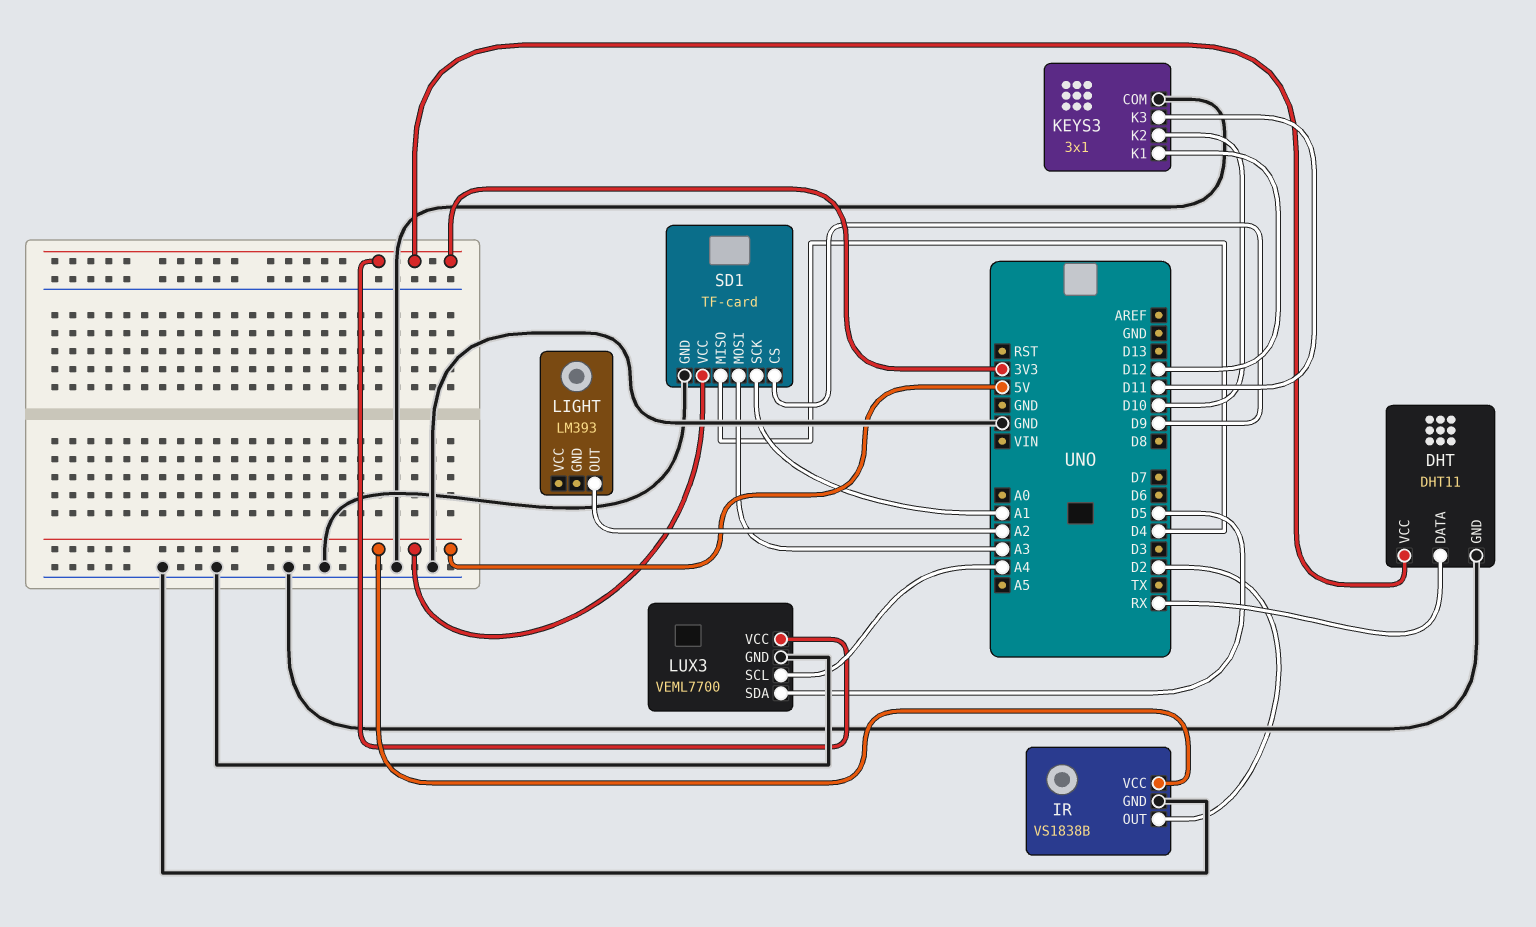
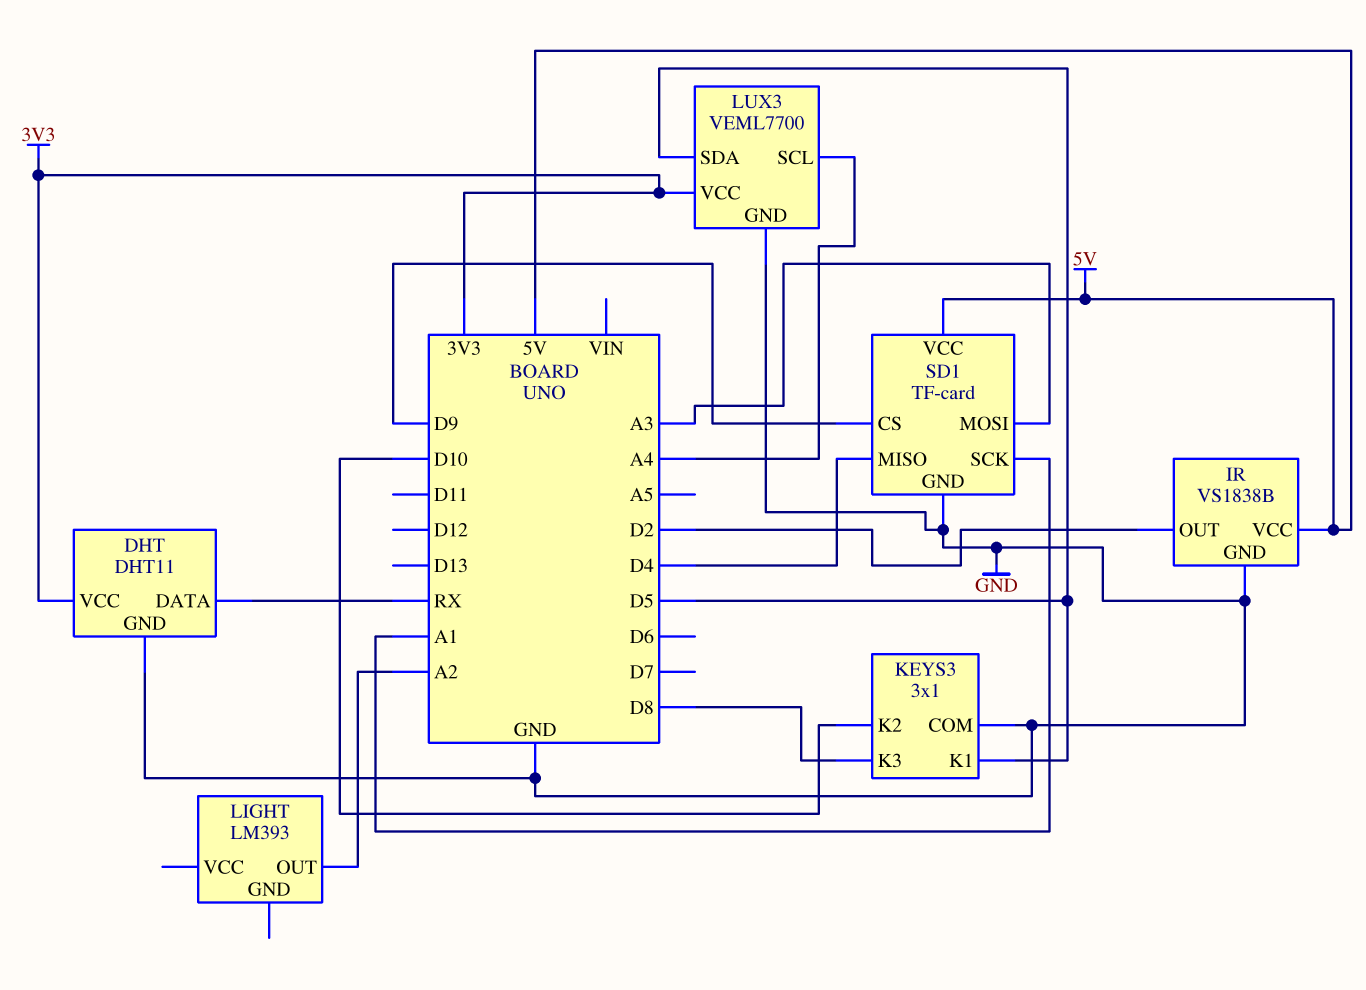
KEYS3 pin K1: D12 -> D5
KEYS3 pin K3: D11 -> D8

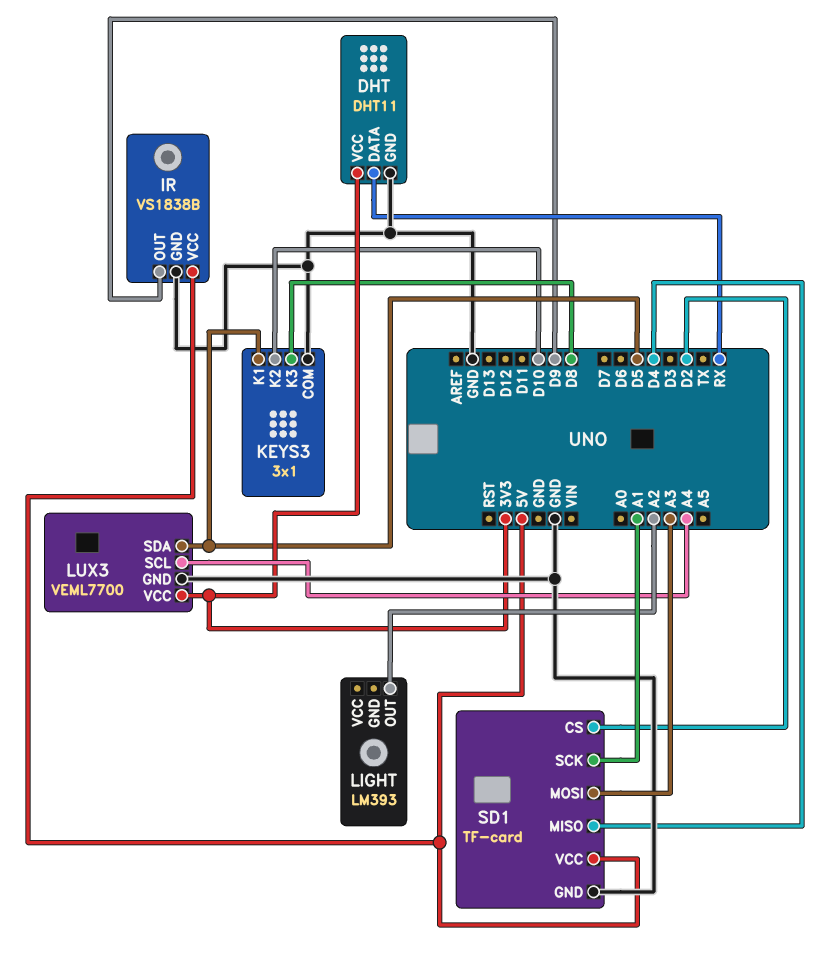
IR pin OUT: D2 -> D9
SD1 pin CS: D9 -> D2

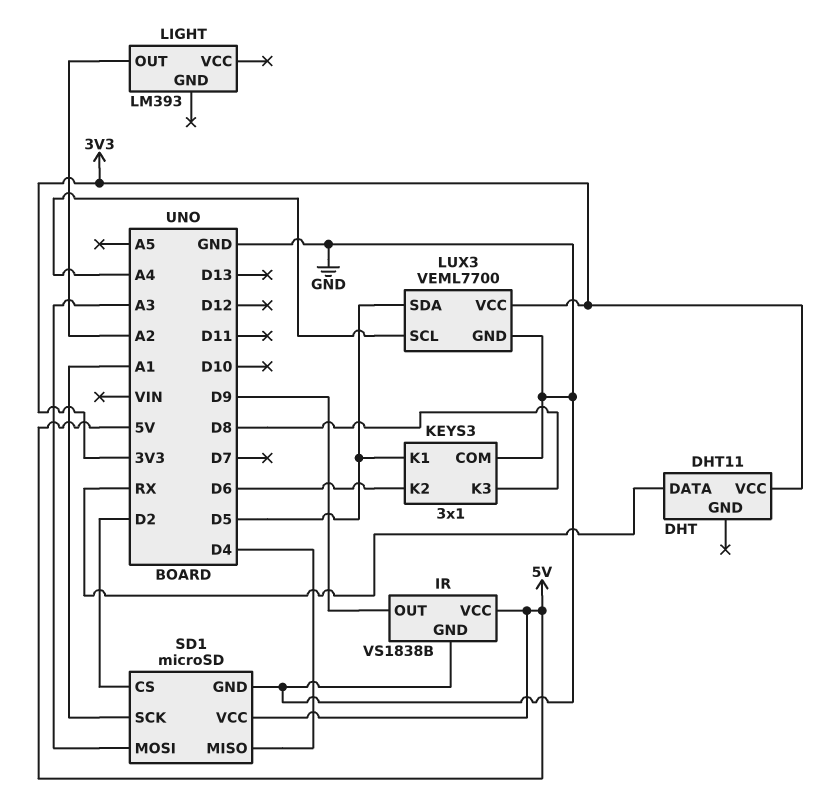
DHT pin GND: GND -> none
KEYS3 pin K2: D10 -> D6
SD1: TF-card -> microSD

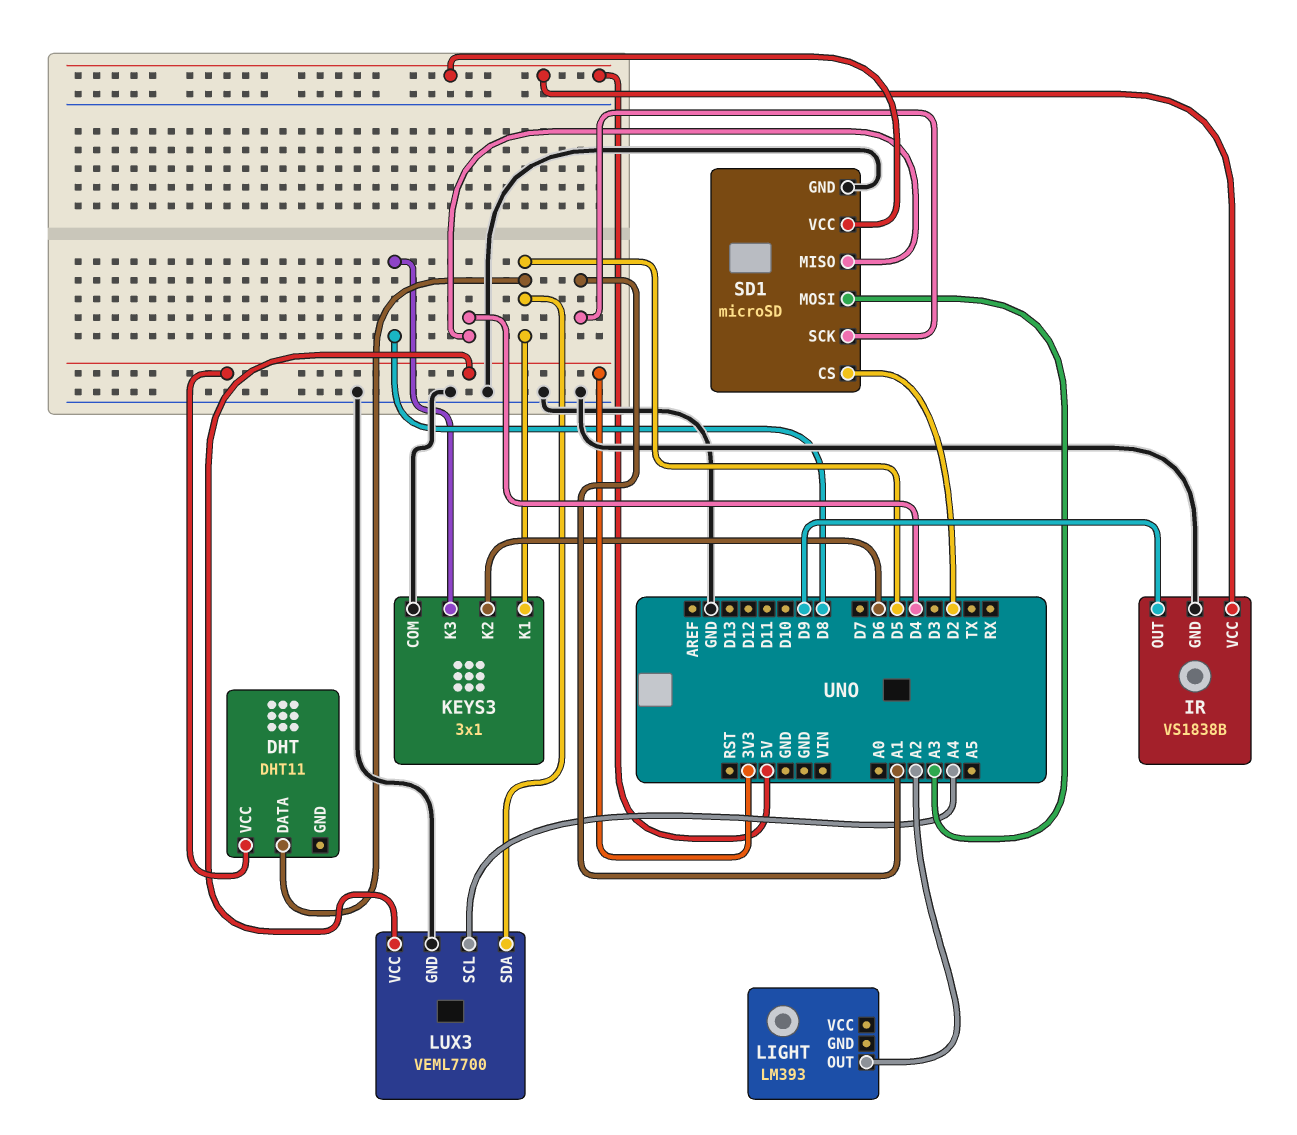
DHT pin DATA: RX -> D5

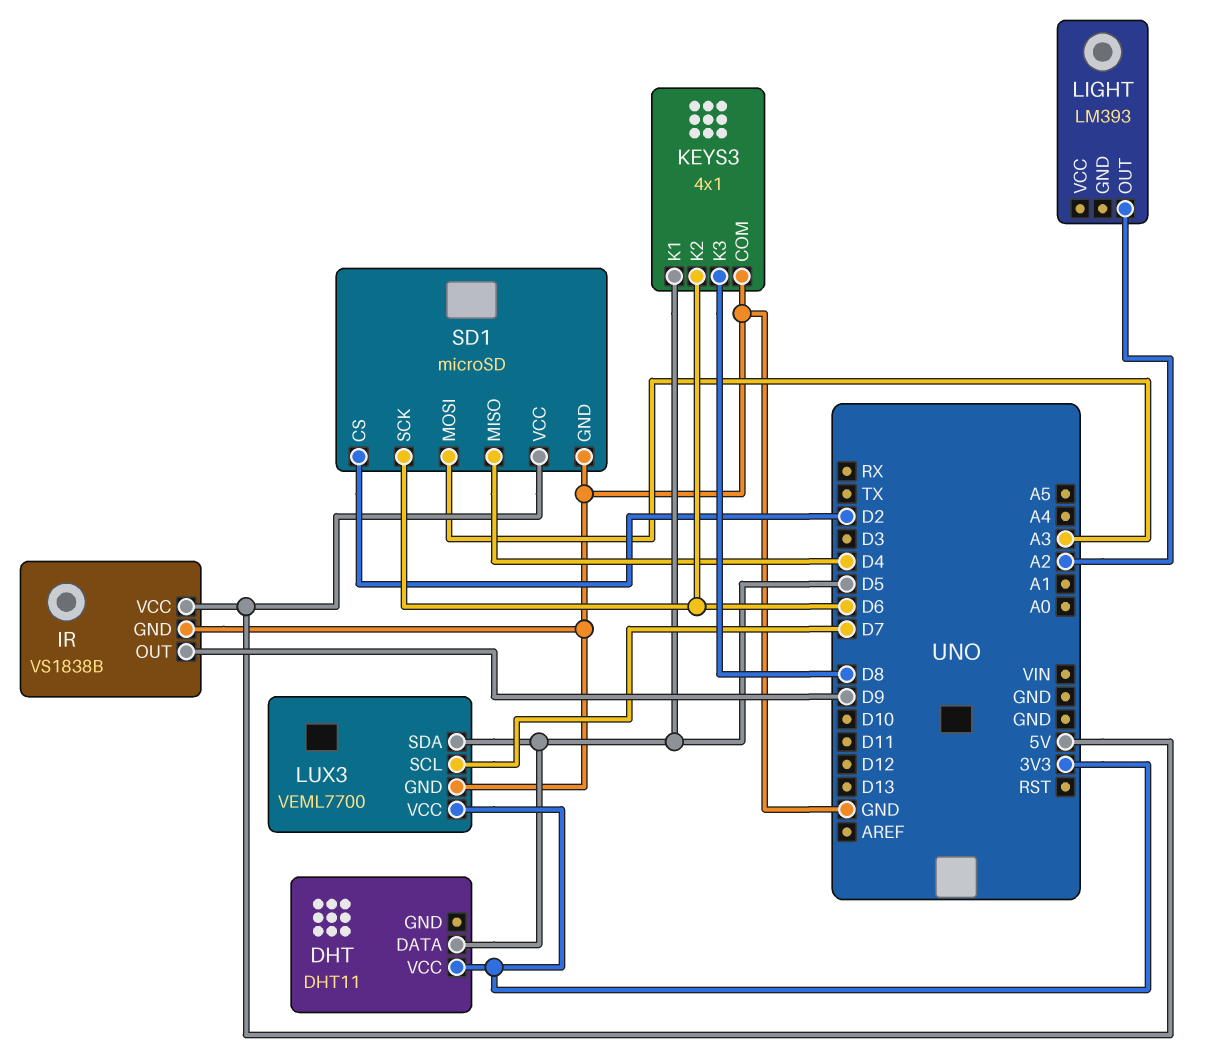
KEYS3: 3x1 -> 4x1
LUX3 pin SCL: A4 -> D7
SD1 pin SCK: A1 -> D6

